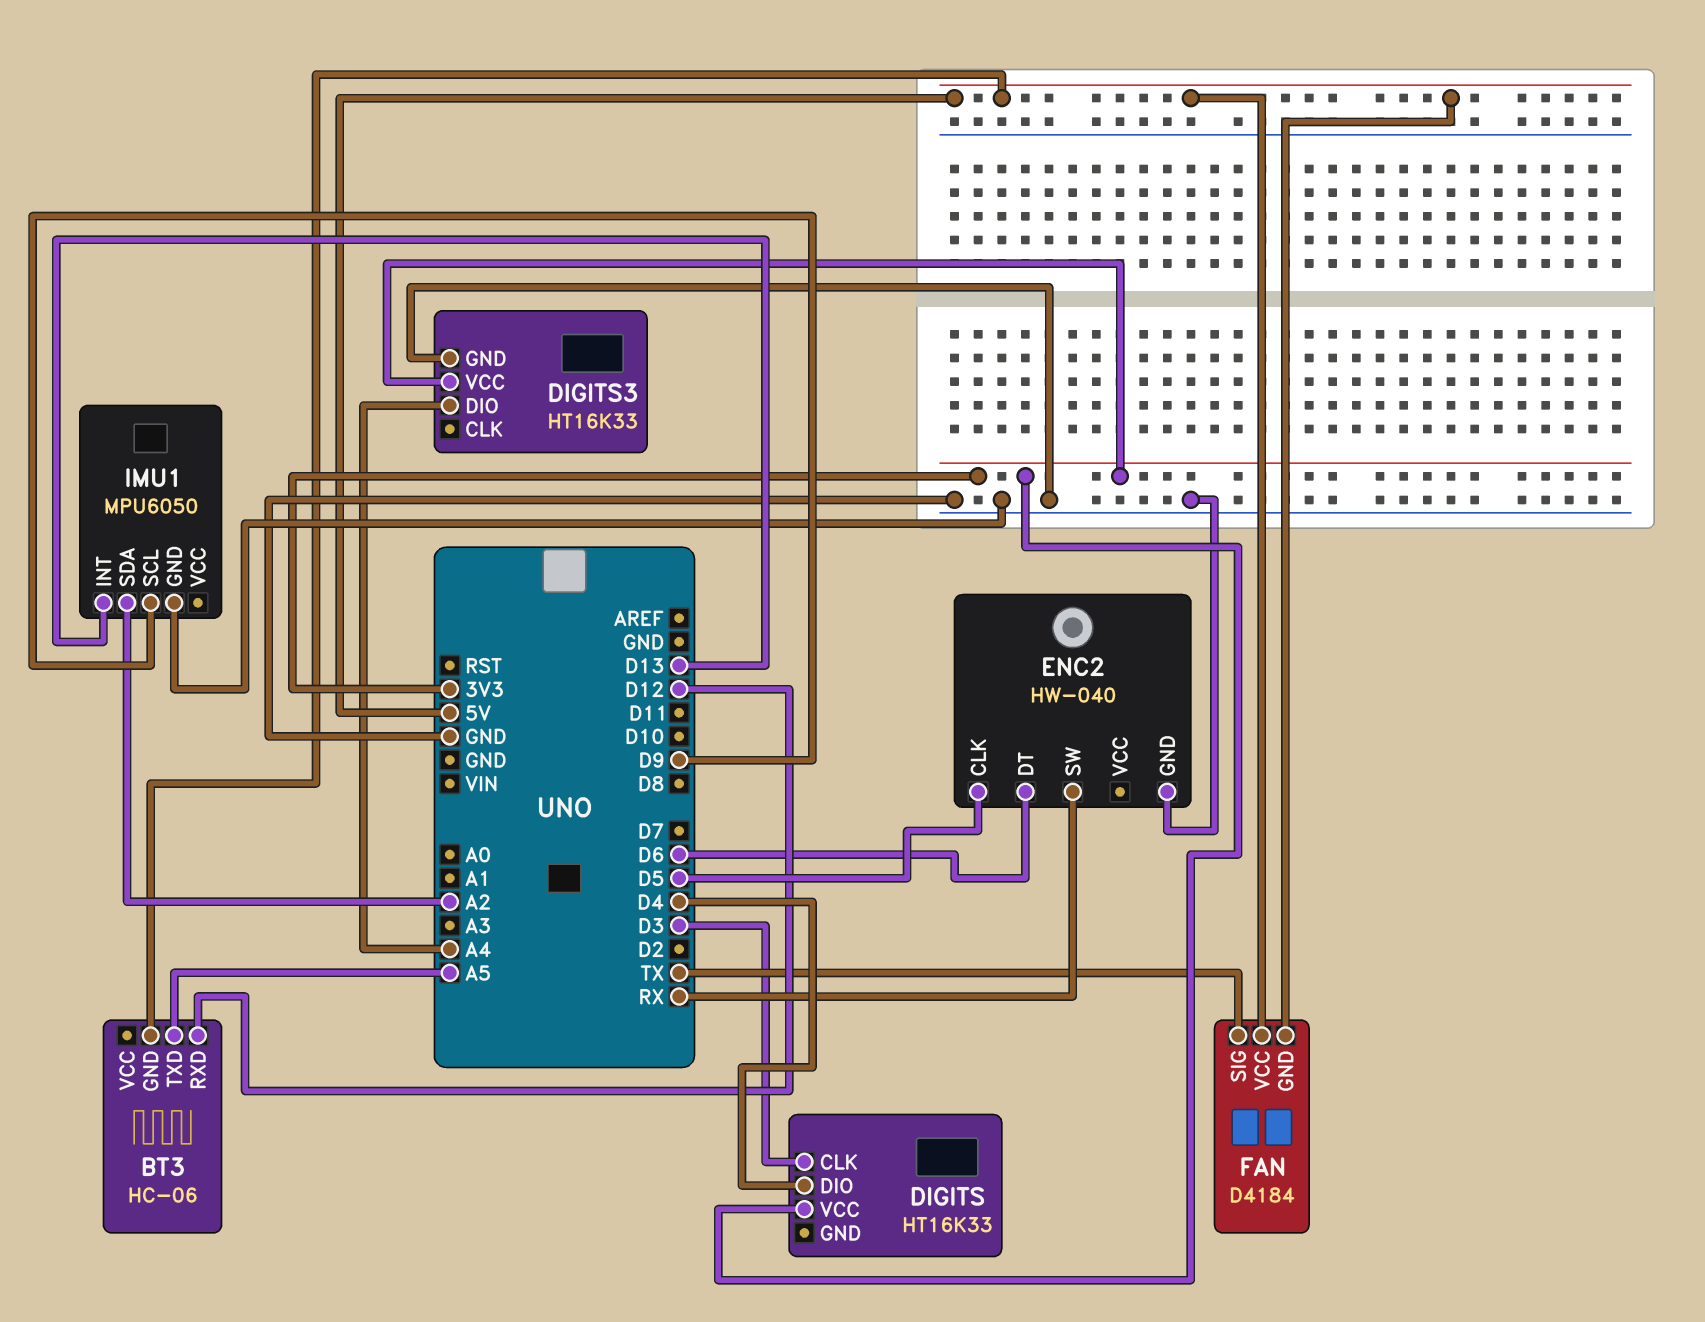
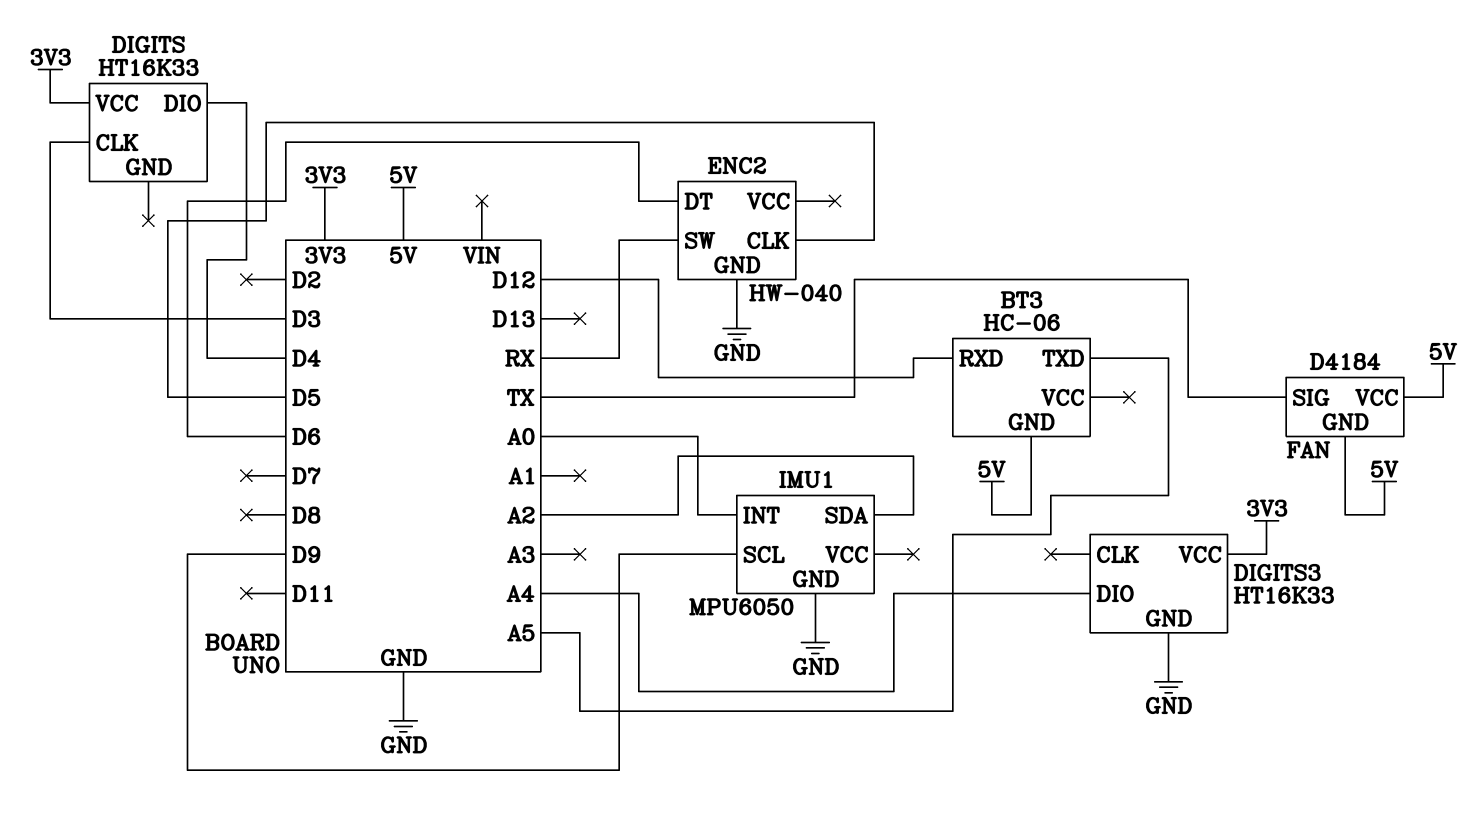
IMU1 pin INT: D13 -> A0

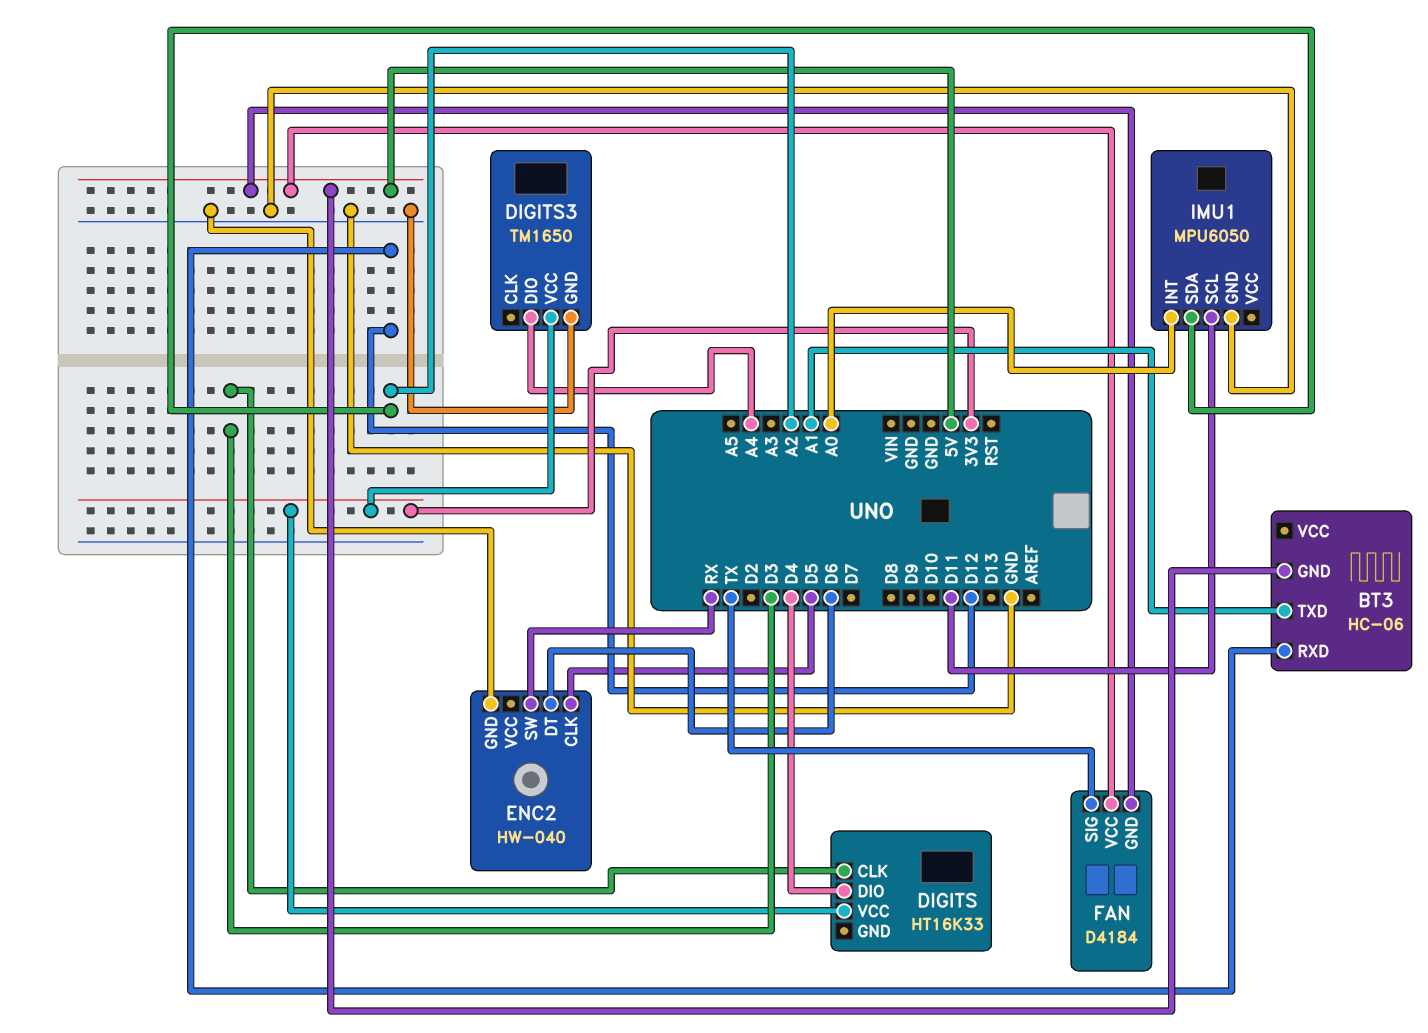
BT3 pin TXD: A5 -> A1
DIGITS3: HT16K33 -> TM1650
IMU1 pin SCL: D9 -> D11

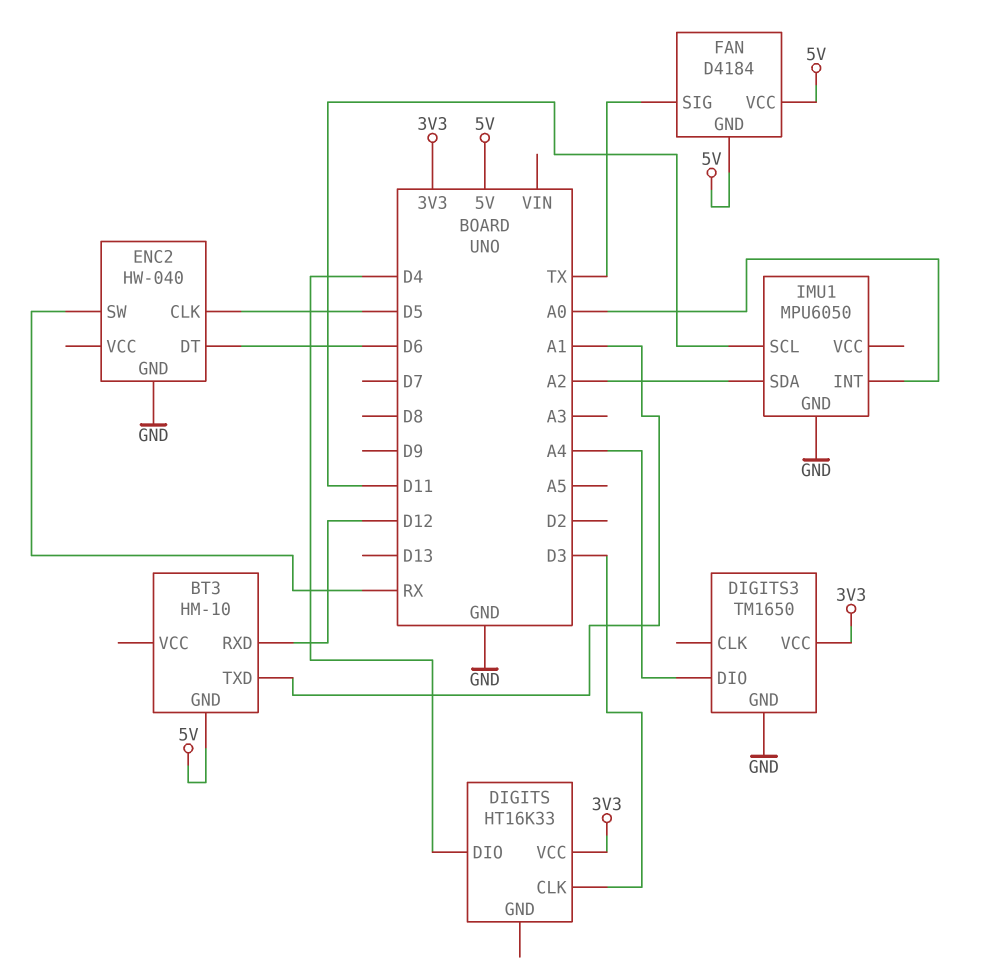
BT3: HC-06 -> HM-10

